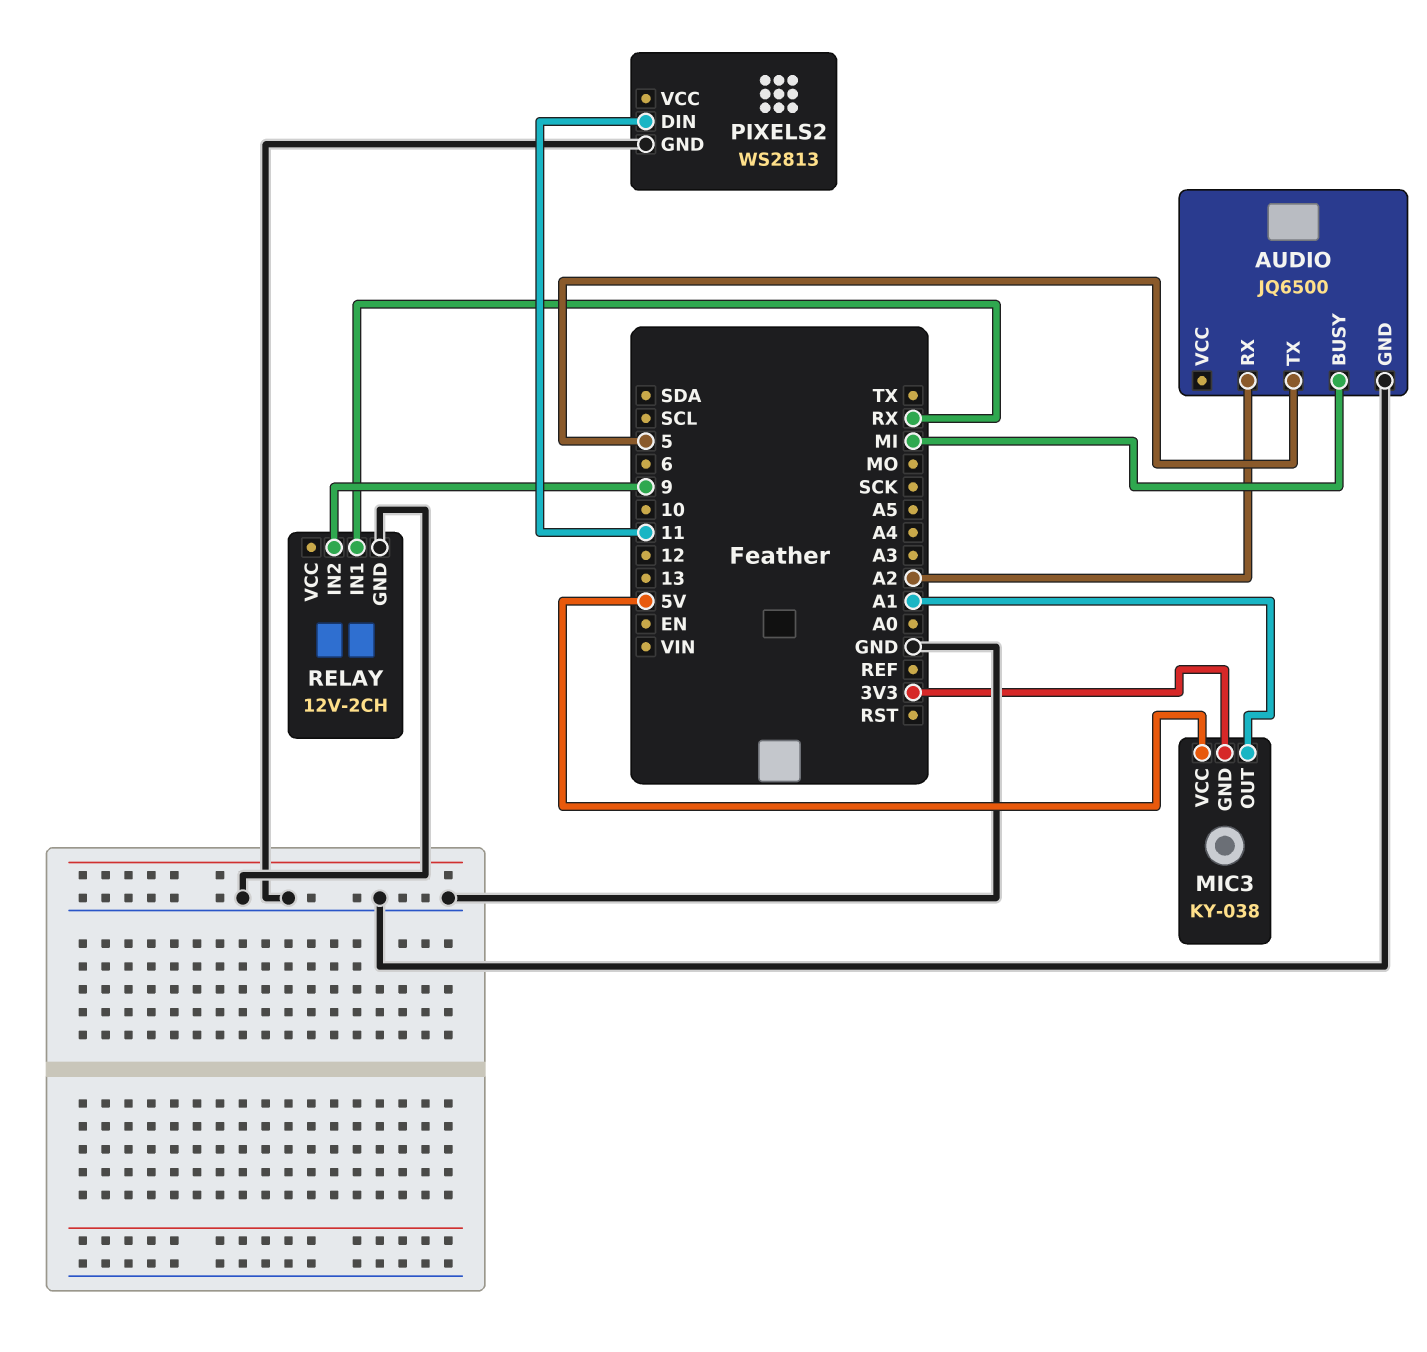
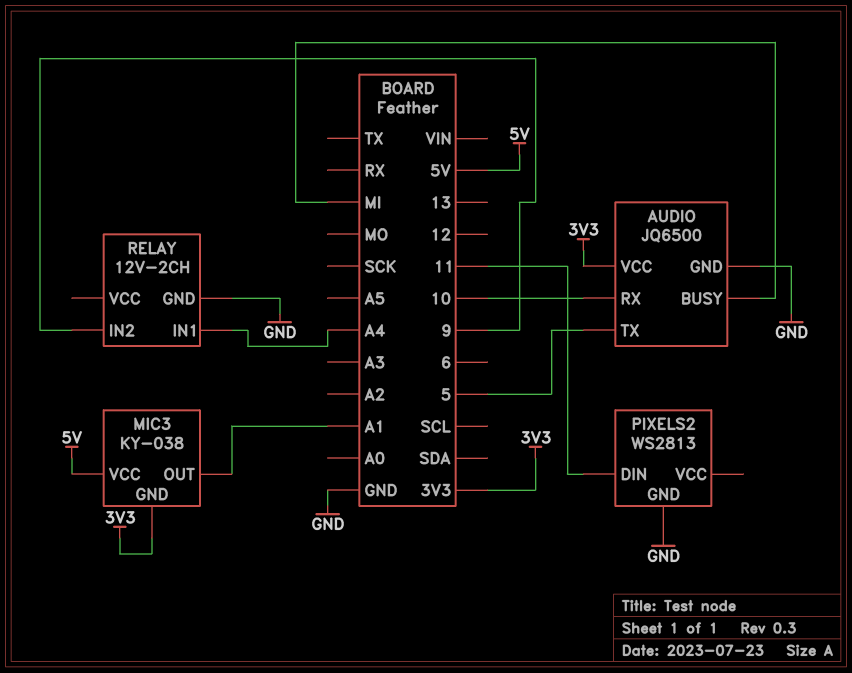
AUDIO pin RX: A2 -> 10
AUDIO pin VCC: none -> 3V3
RELAY pin IN1: RX -> A4

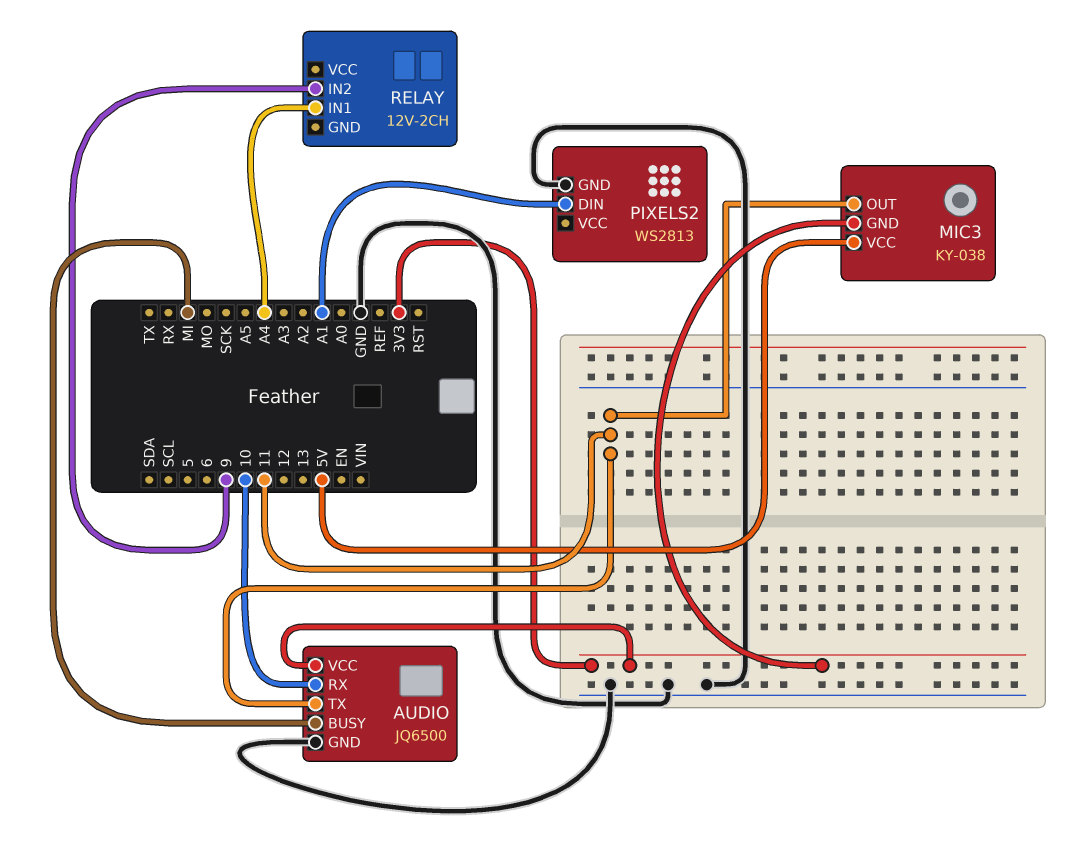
AUDIO pin TX: 5 -> 11
MIC3 pin OUT: A1 -> 11
PIXELS2 pin DIN: 11 -> A1
RELAY pin GND: GND -> none

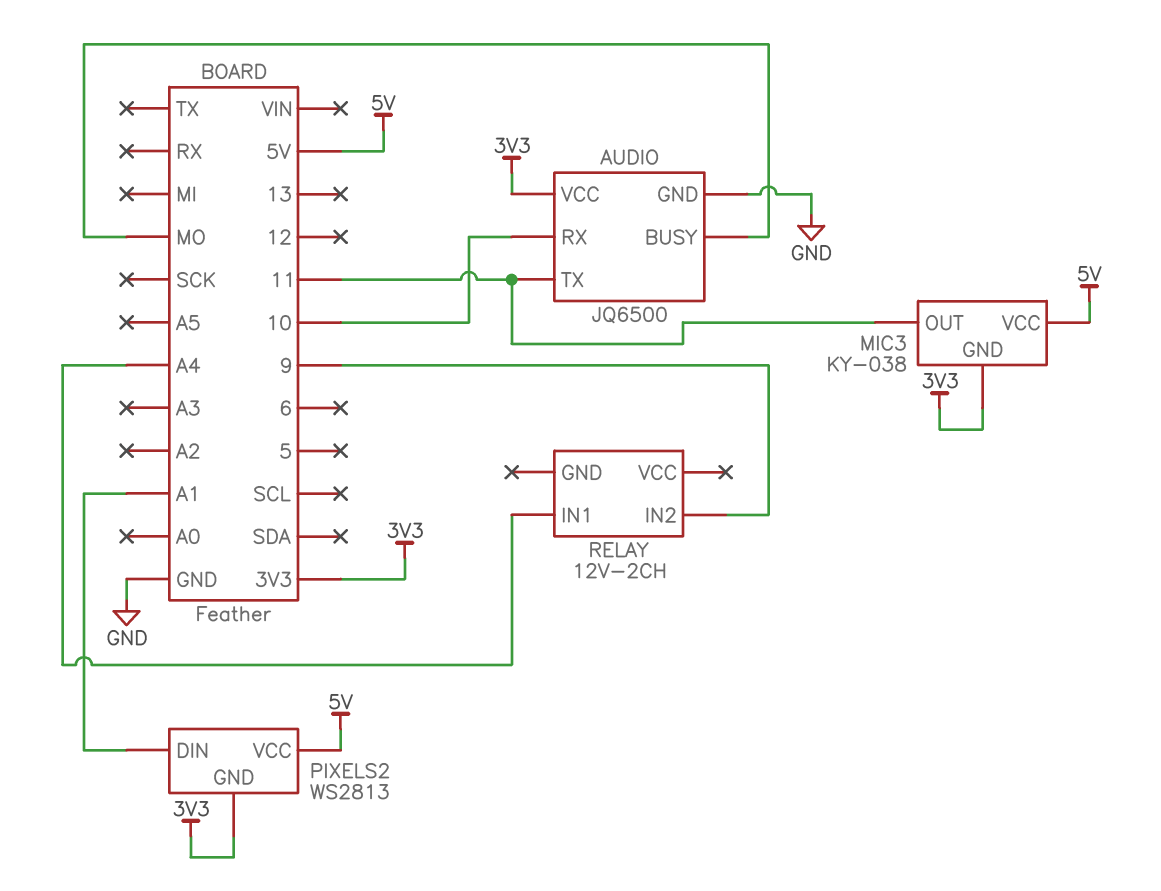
AUDIO pin BUSY: MI -> MO
PIXELS2 pin GND: GND -> 3V3
PIXELS2 pin VCC: none -> 5V

